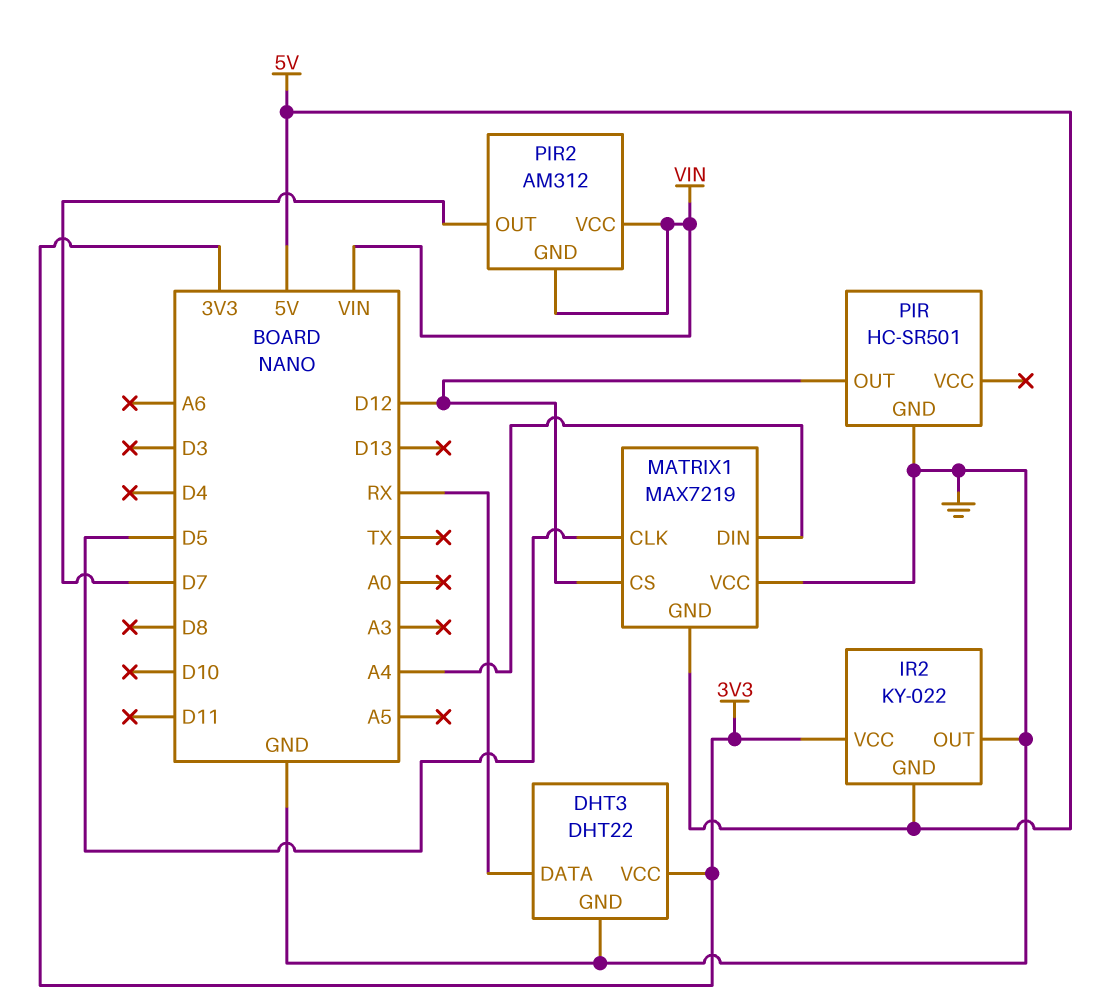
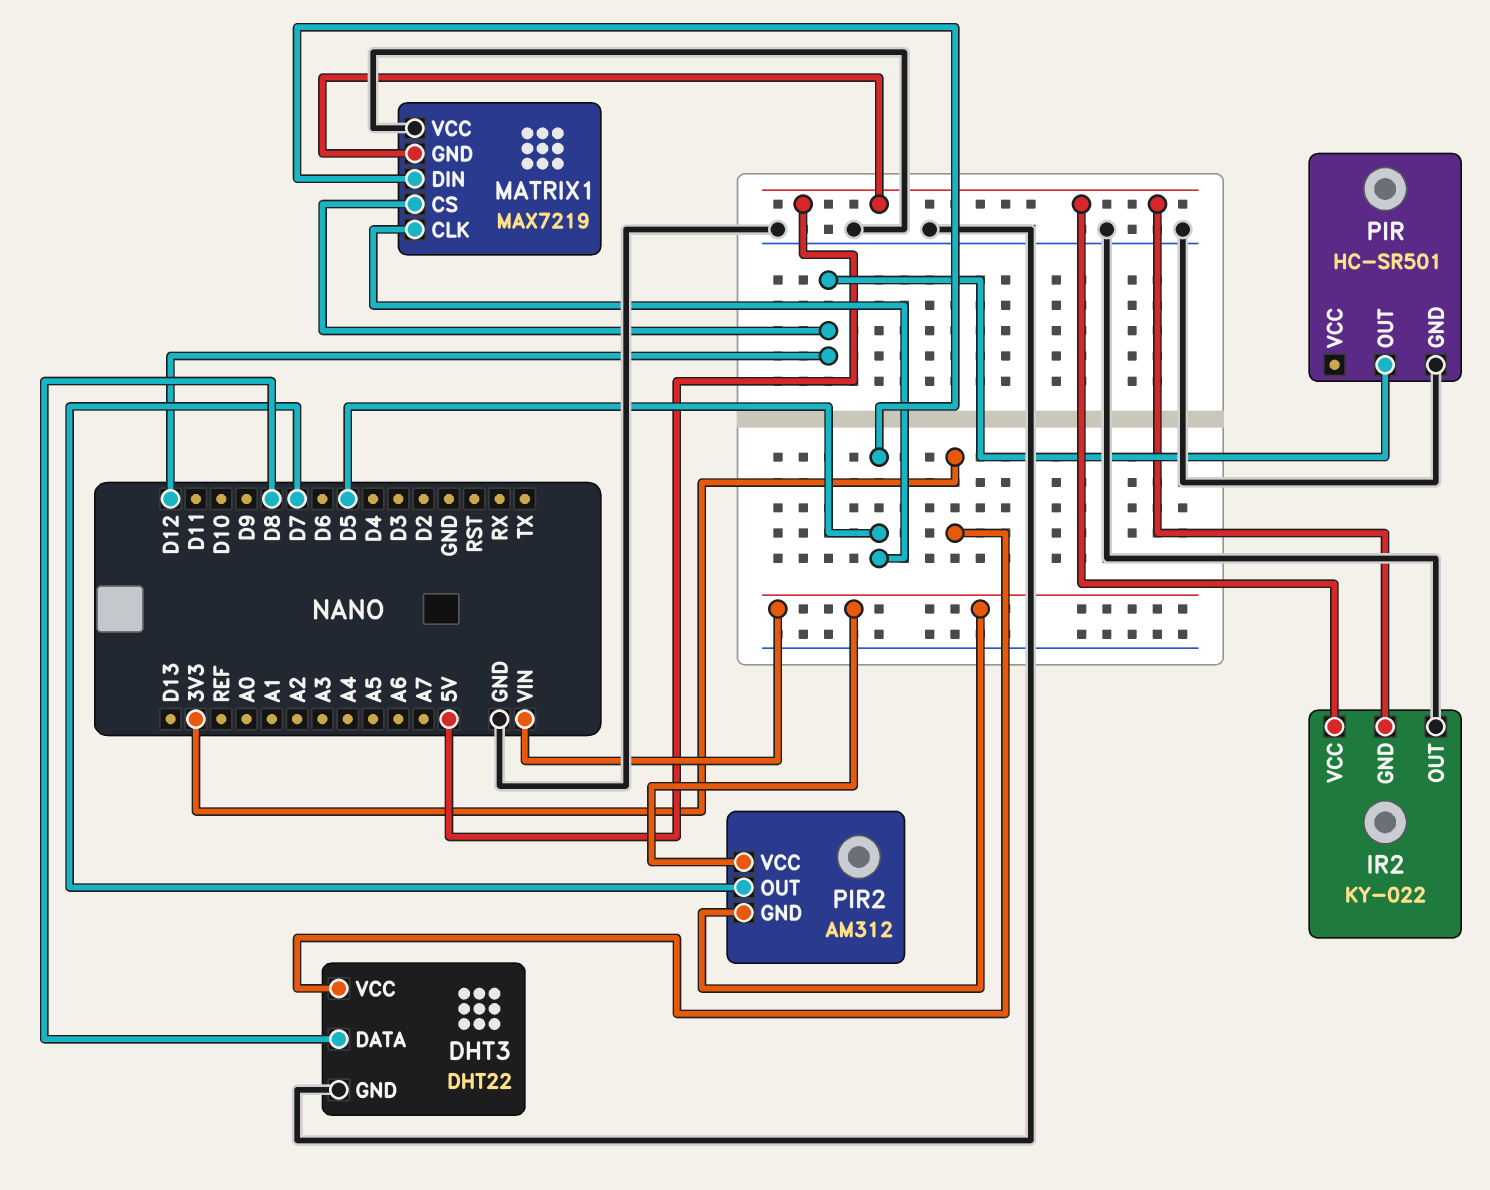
DHT3 pin DATA: RX -> D8
IR2 pin VCC: 3V3 -> 5V
MATRIX1 pin DIN: A4 -> D5

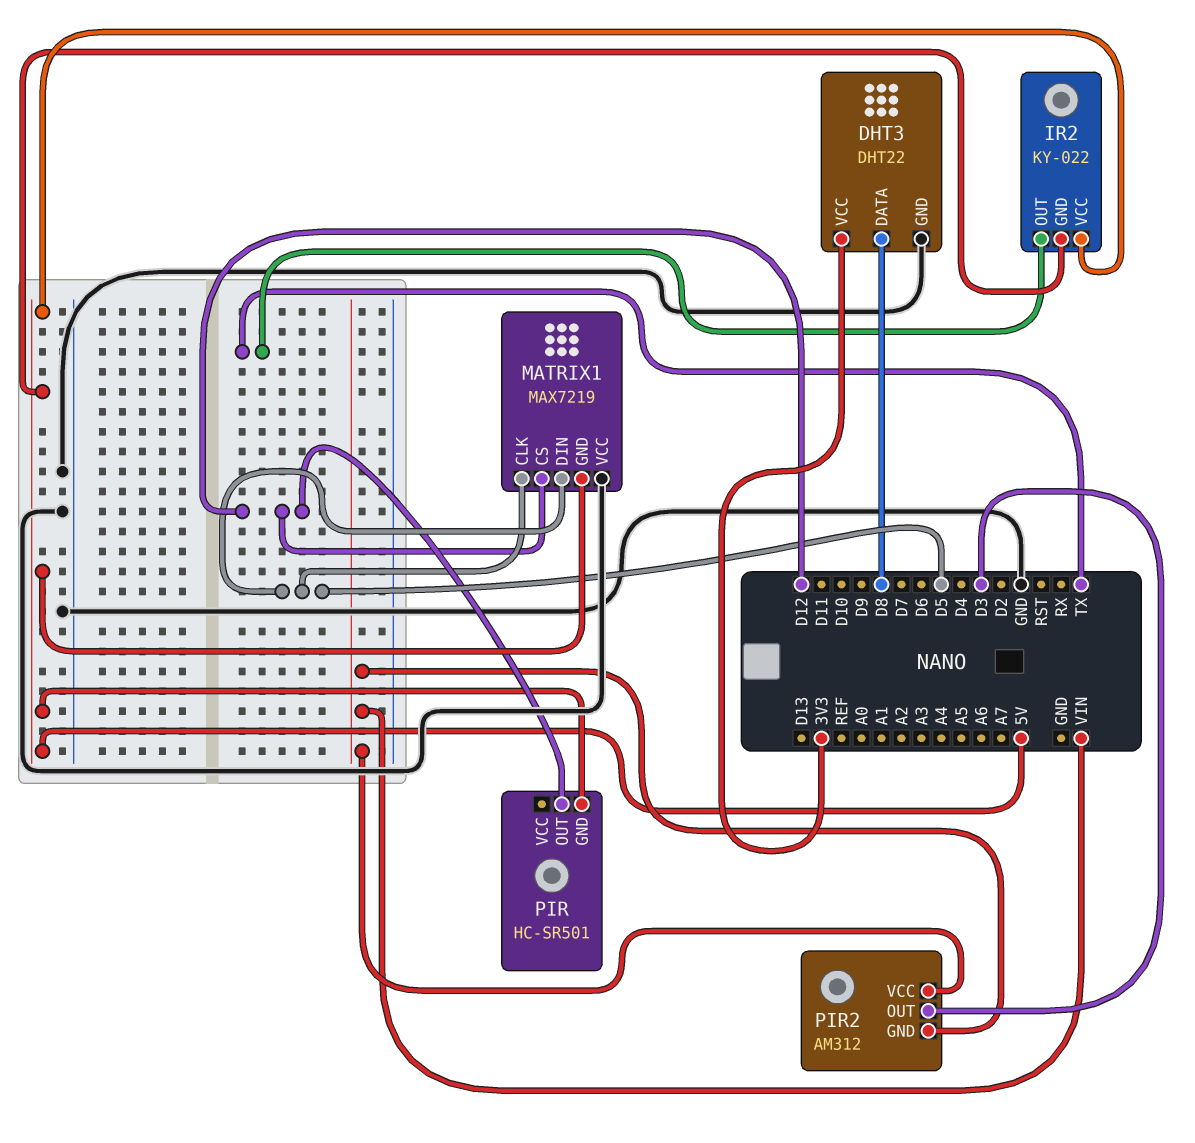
IR2 pin OUT: GND -> TX
PIR pin GND: GND -> 5V
PIR2 pin OUT: D7 -> D3

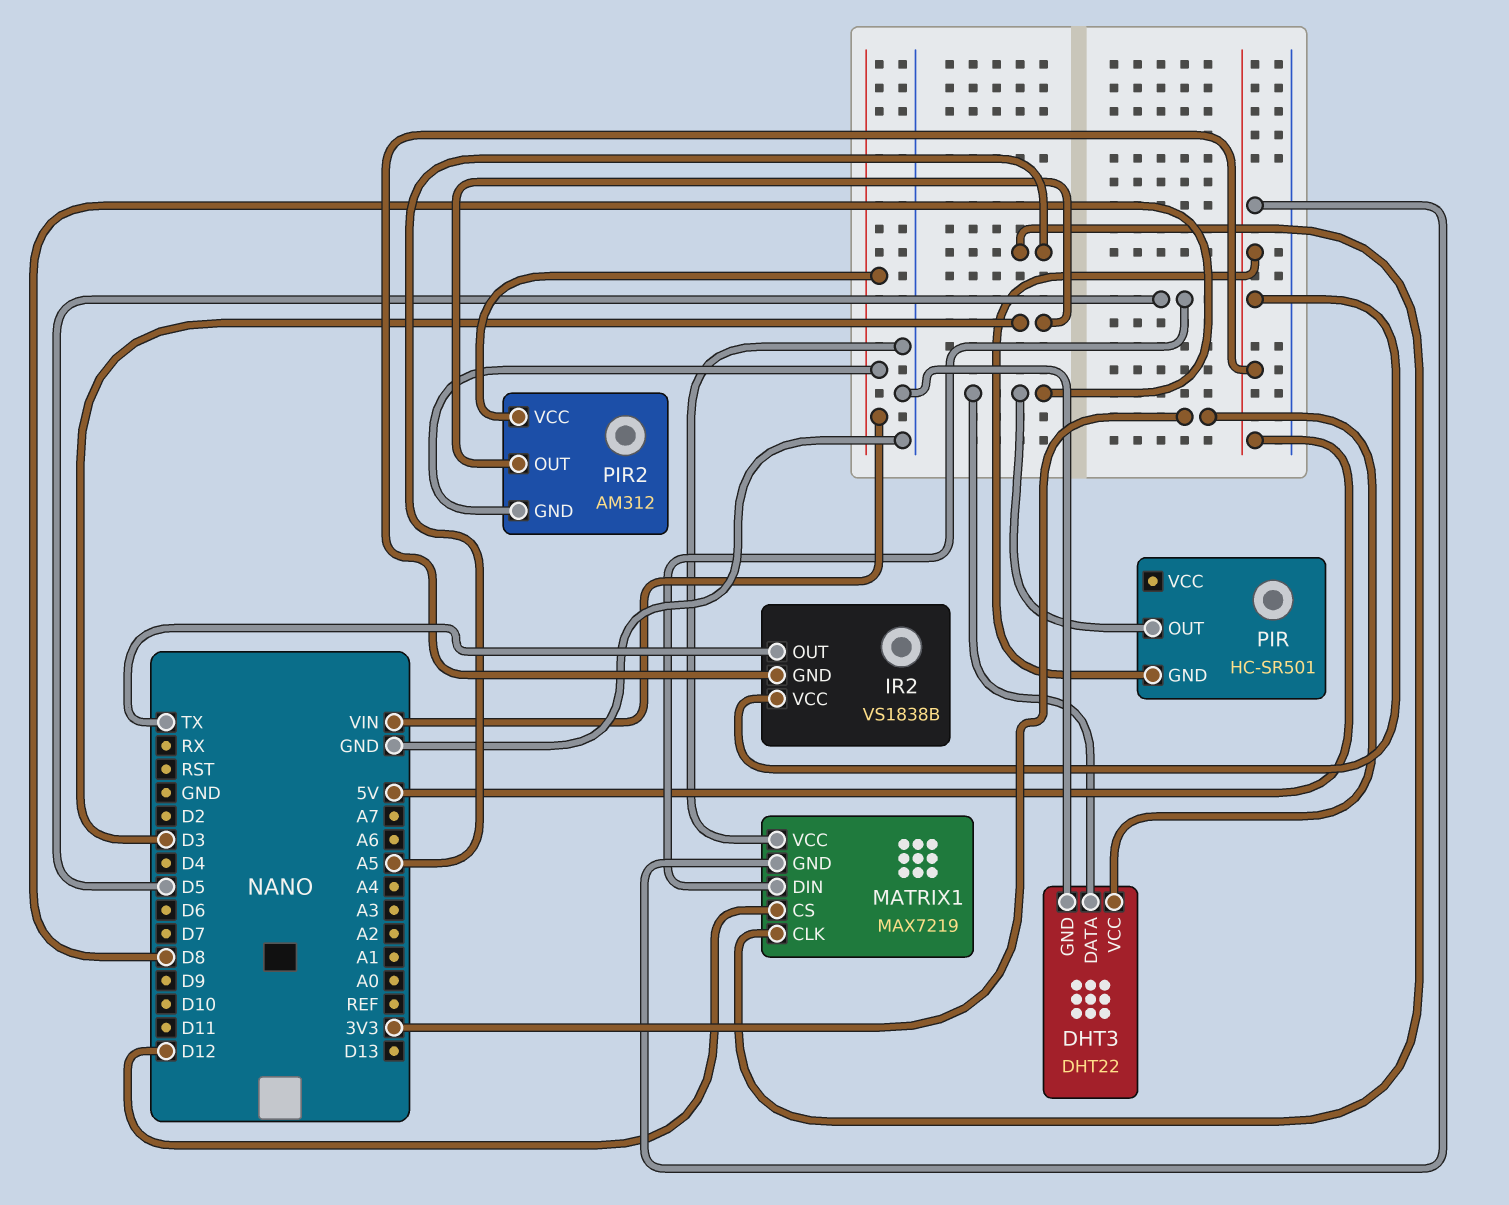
IR2: KY-022 -> VS1838B
MATRIX1 pin CLK: D5 -> A5
PIR pin OUT: D12 -> D8

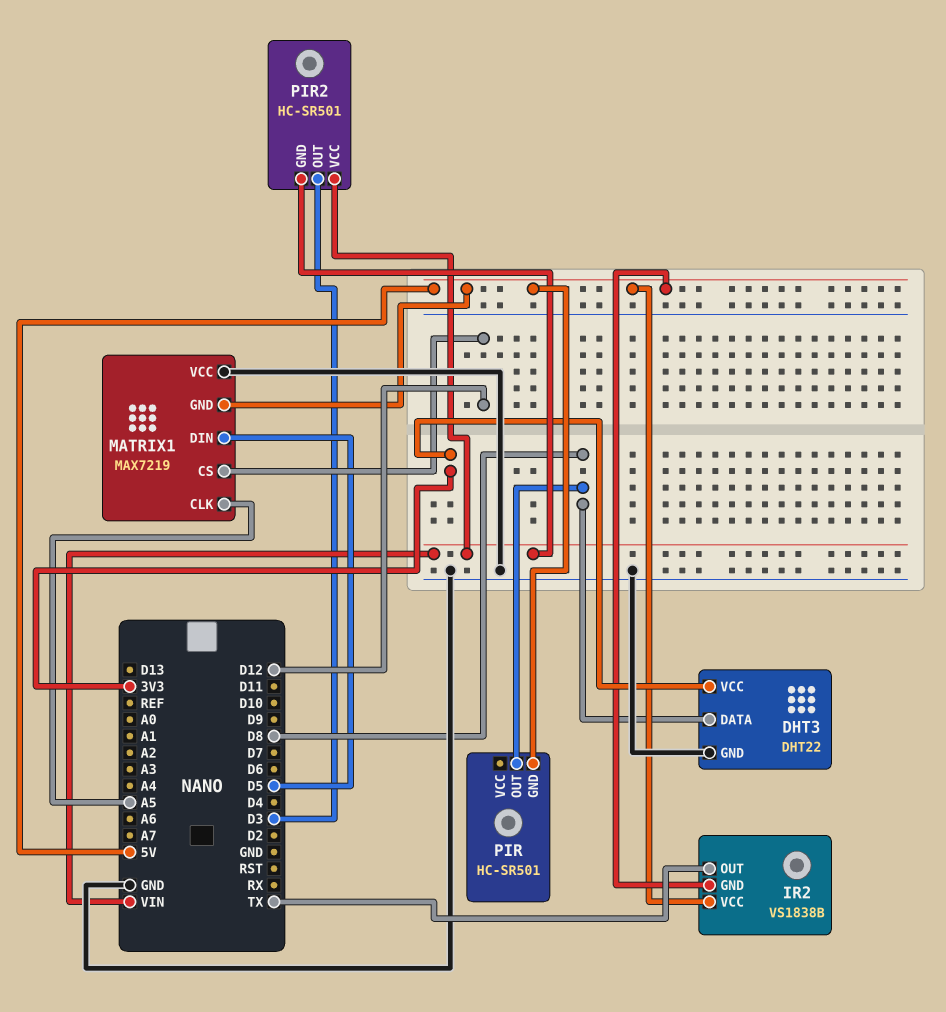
PIR2: AM312 -> HC-SR501

